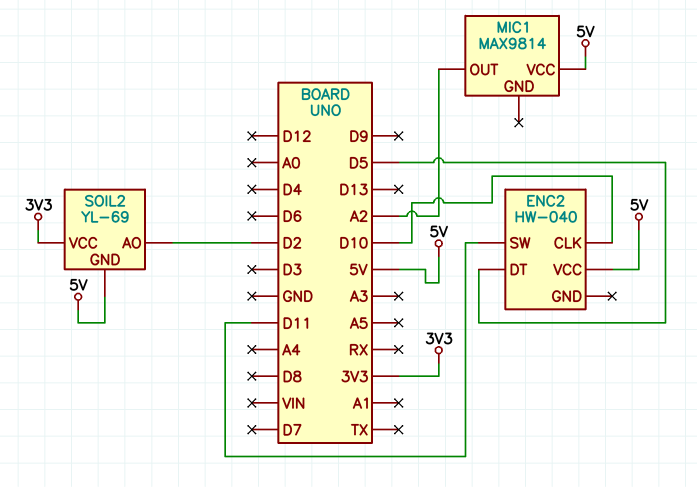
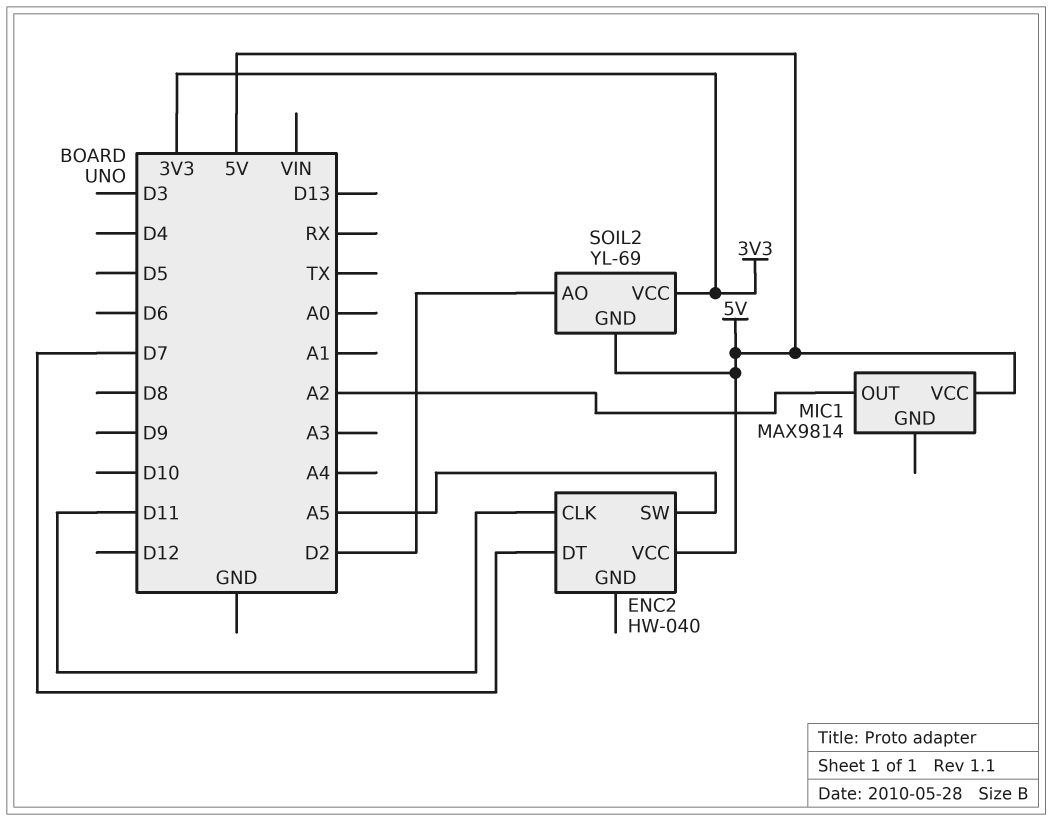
ENC2 pin CLK: D10 -> D11
ENC2 pin DT: D5 -> D7
ENC2 pin SW: D11 -> A5

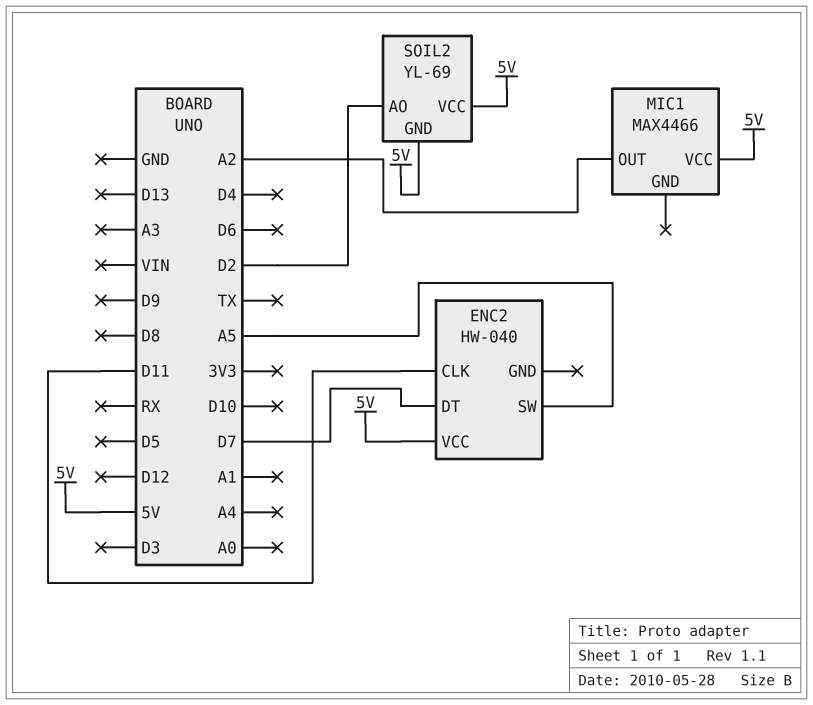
MIC1: MAX9814 -> MAX4466
SOIL2 pin VCC: 3V3 -> 5V

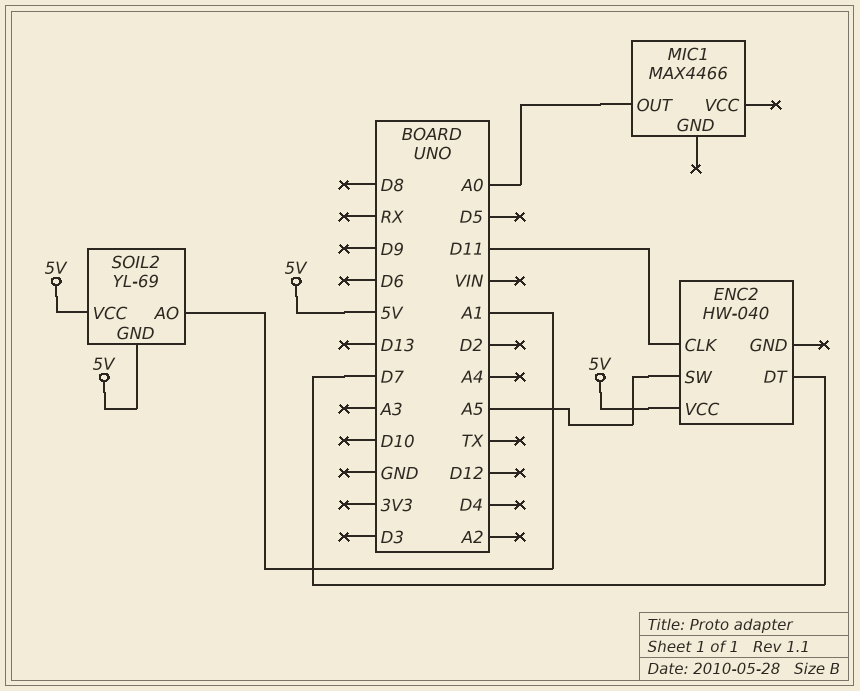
MIC1 pin OUT: A2 -> A0
MIC1 pin VCC: 5V -> none
SOIL2 pin AO: D2 -> A1

